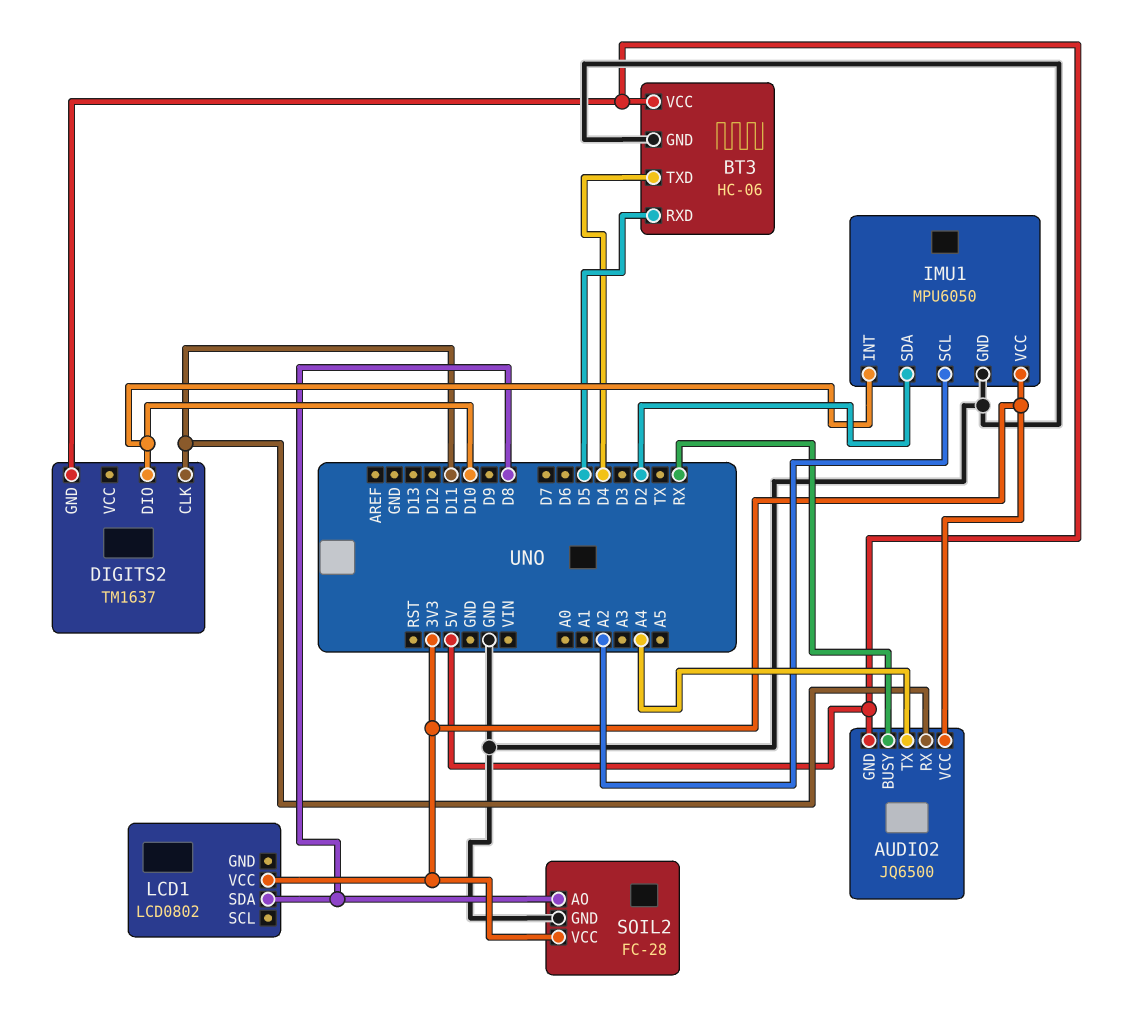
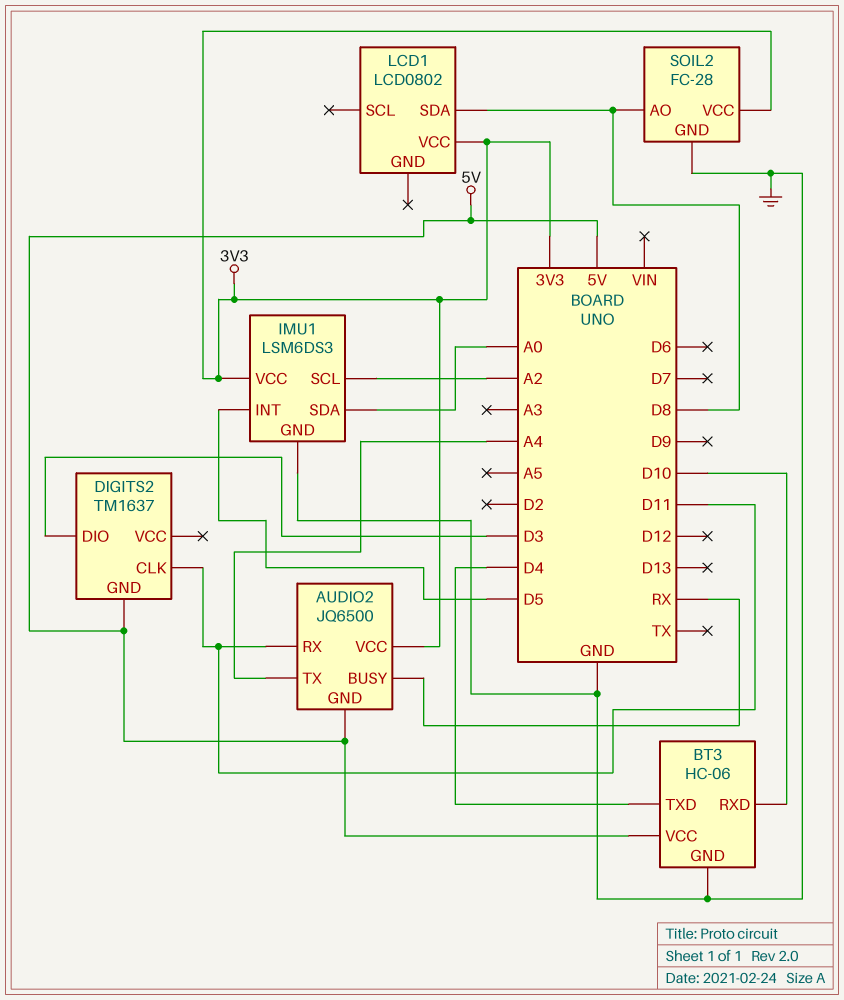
BT3 pin RXD: D5 -> D10
DIGITS2 pin DIO: D10 -> D3
IMU1: MPU6050 -> LSM6DS3
IMU1 pin INT: D10 -> D5
IMU1 pin SDA: D2 -> A0

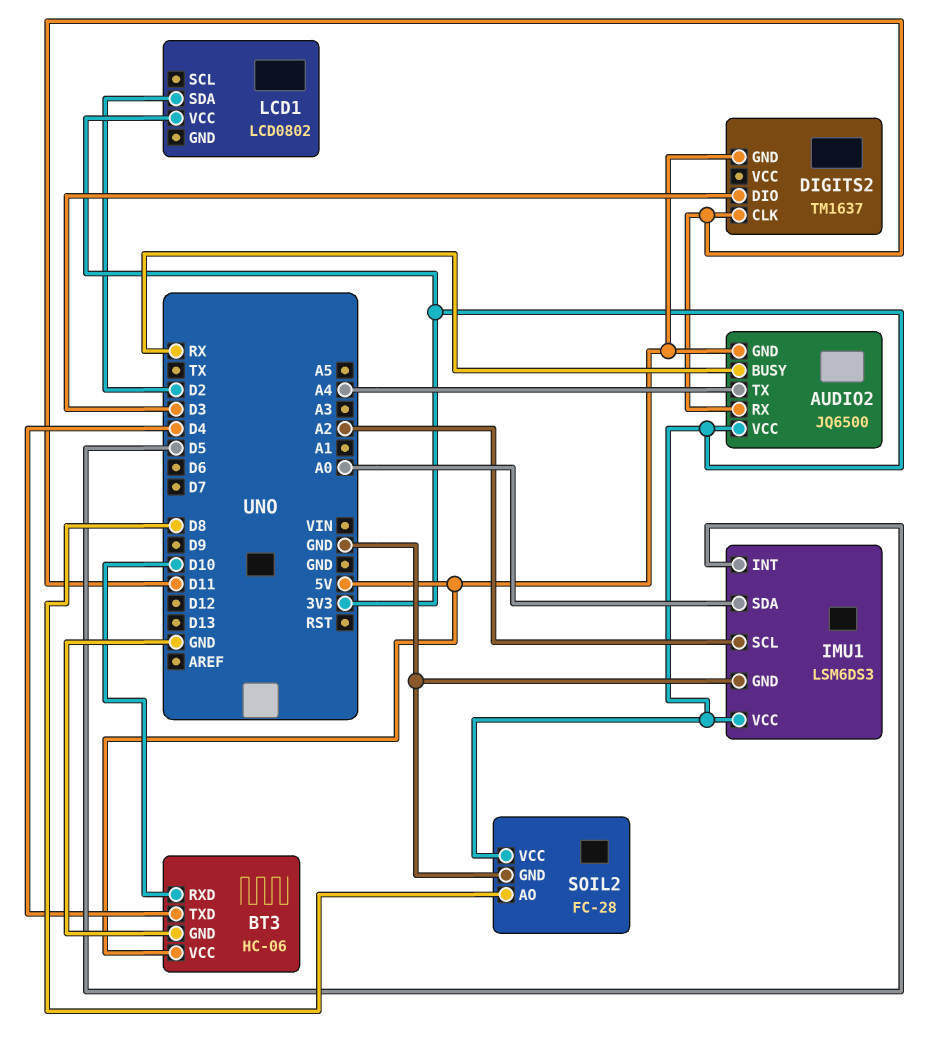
LCD1 pin SDA: D8 -> D2

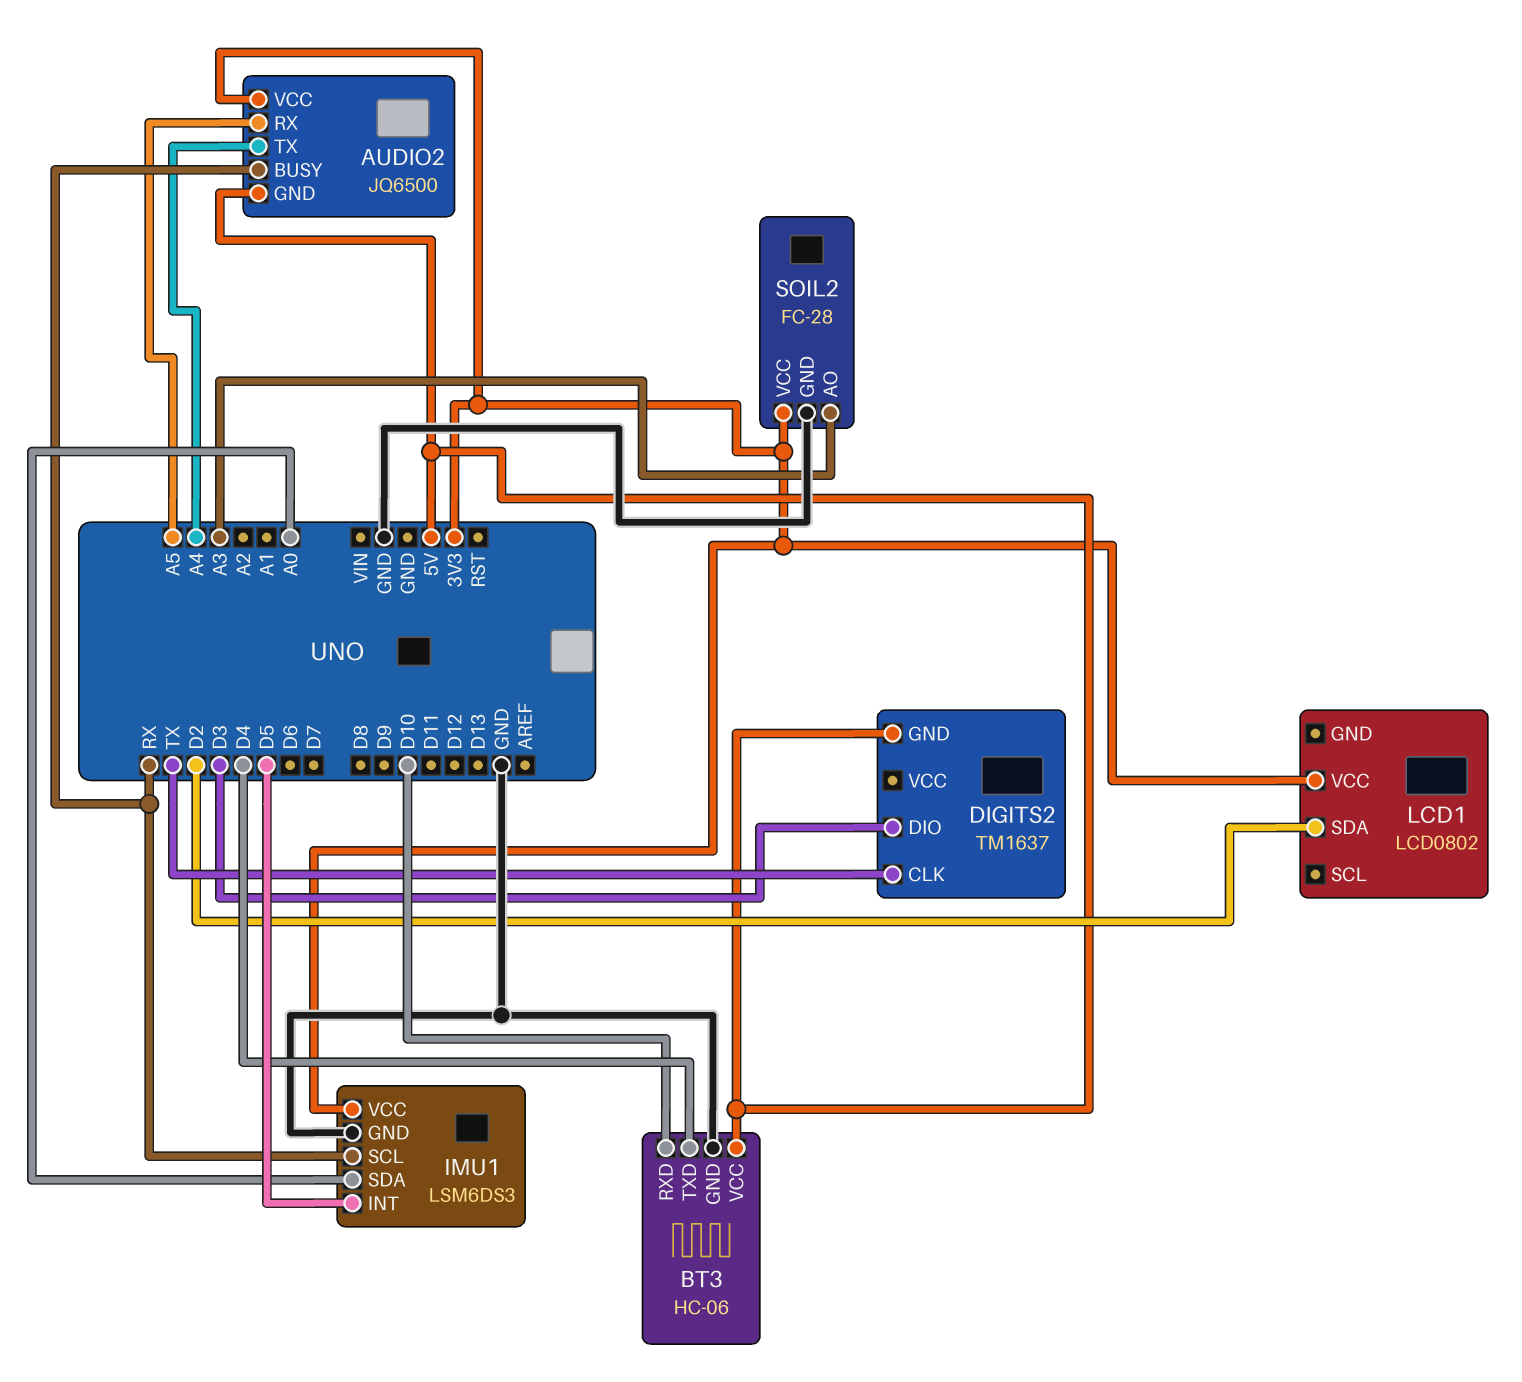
AUDIO2 pin RX: D11 -> A5
DIGITS2 pin CLK: D11 -> TX
IMU1 pin SCL: A2 -> RX
SOIL2 pin AO: D8 -> A3

